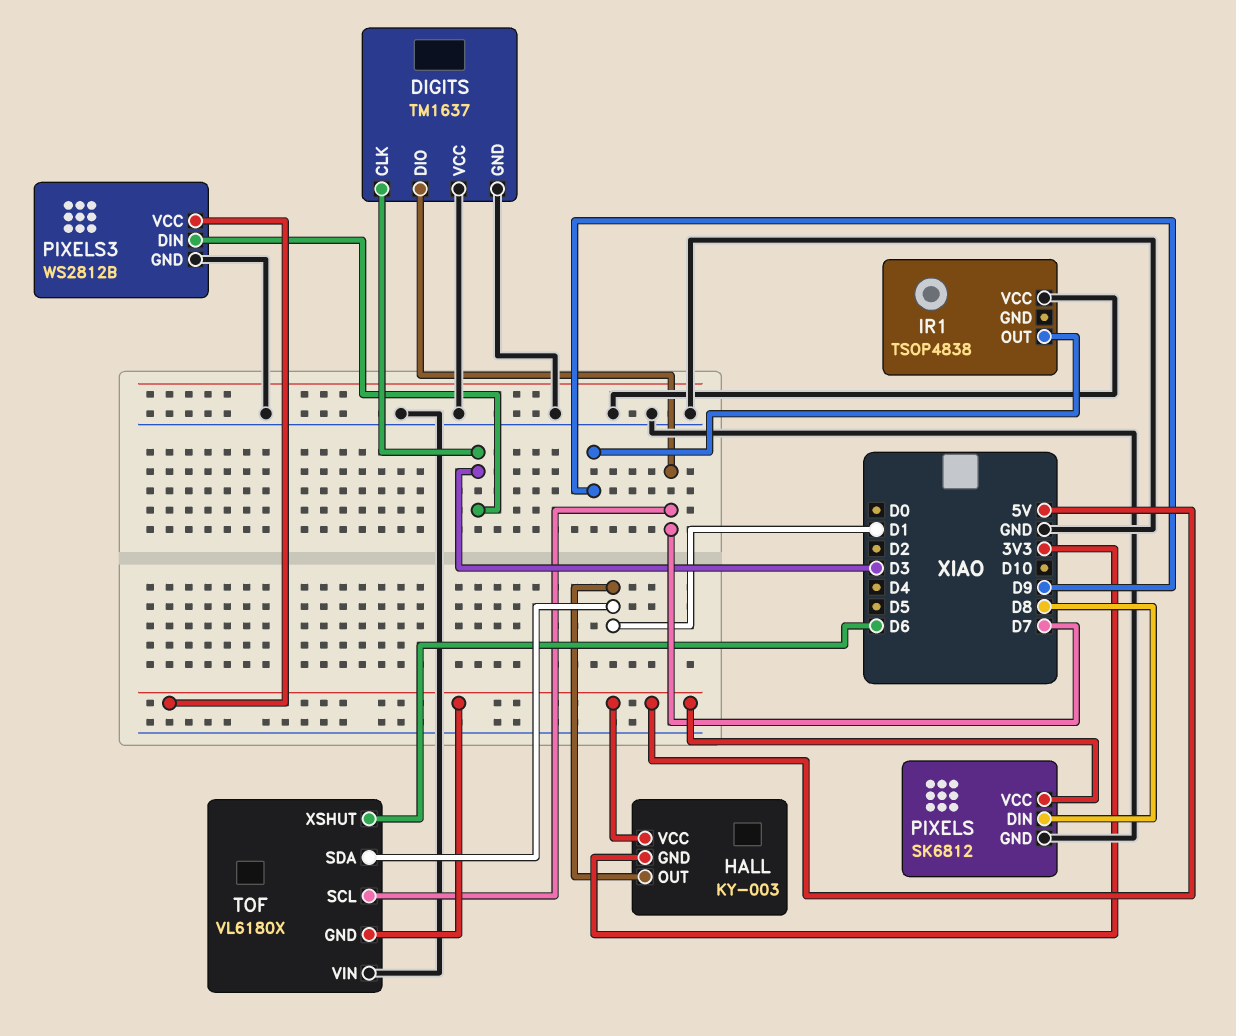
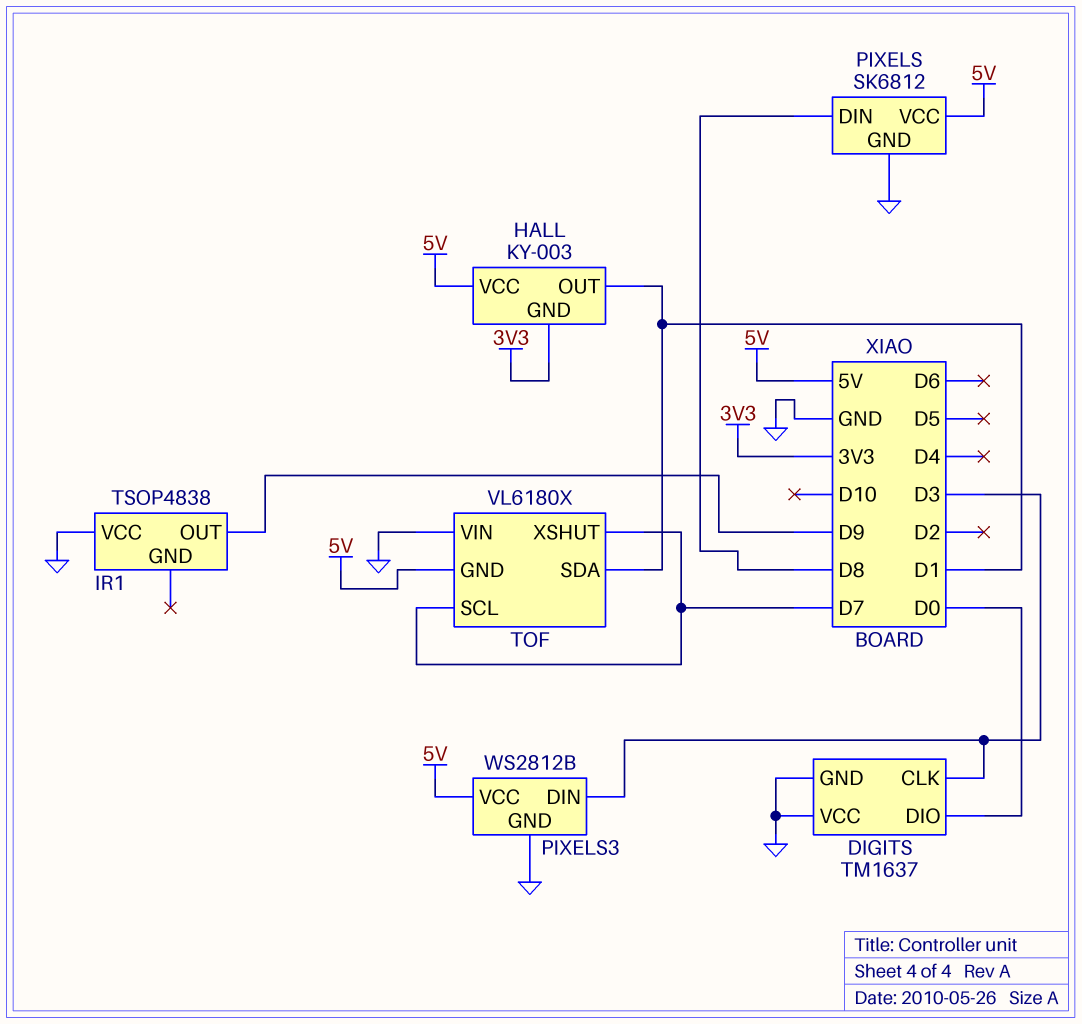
DIGITS pin DIO: D7 -> D0
TOF pin XSHUT: D6 -> D7

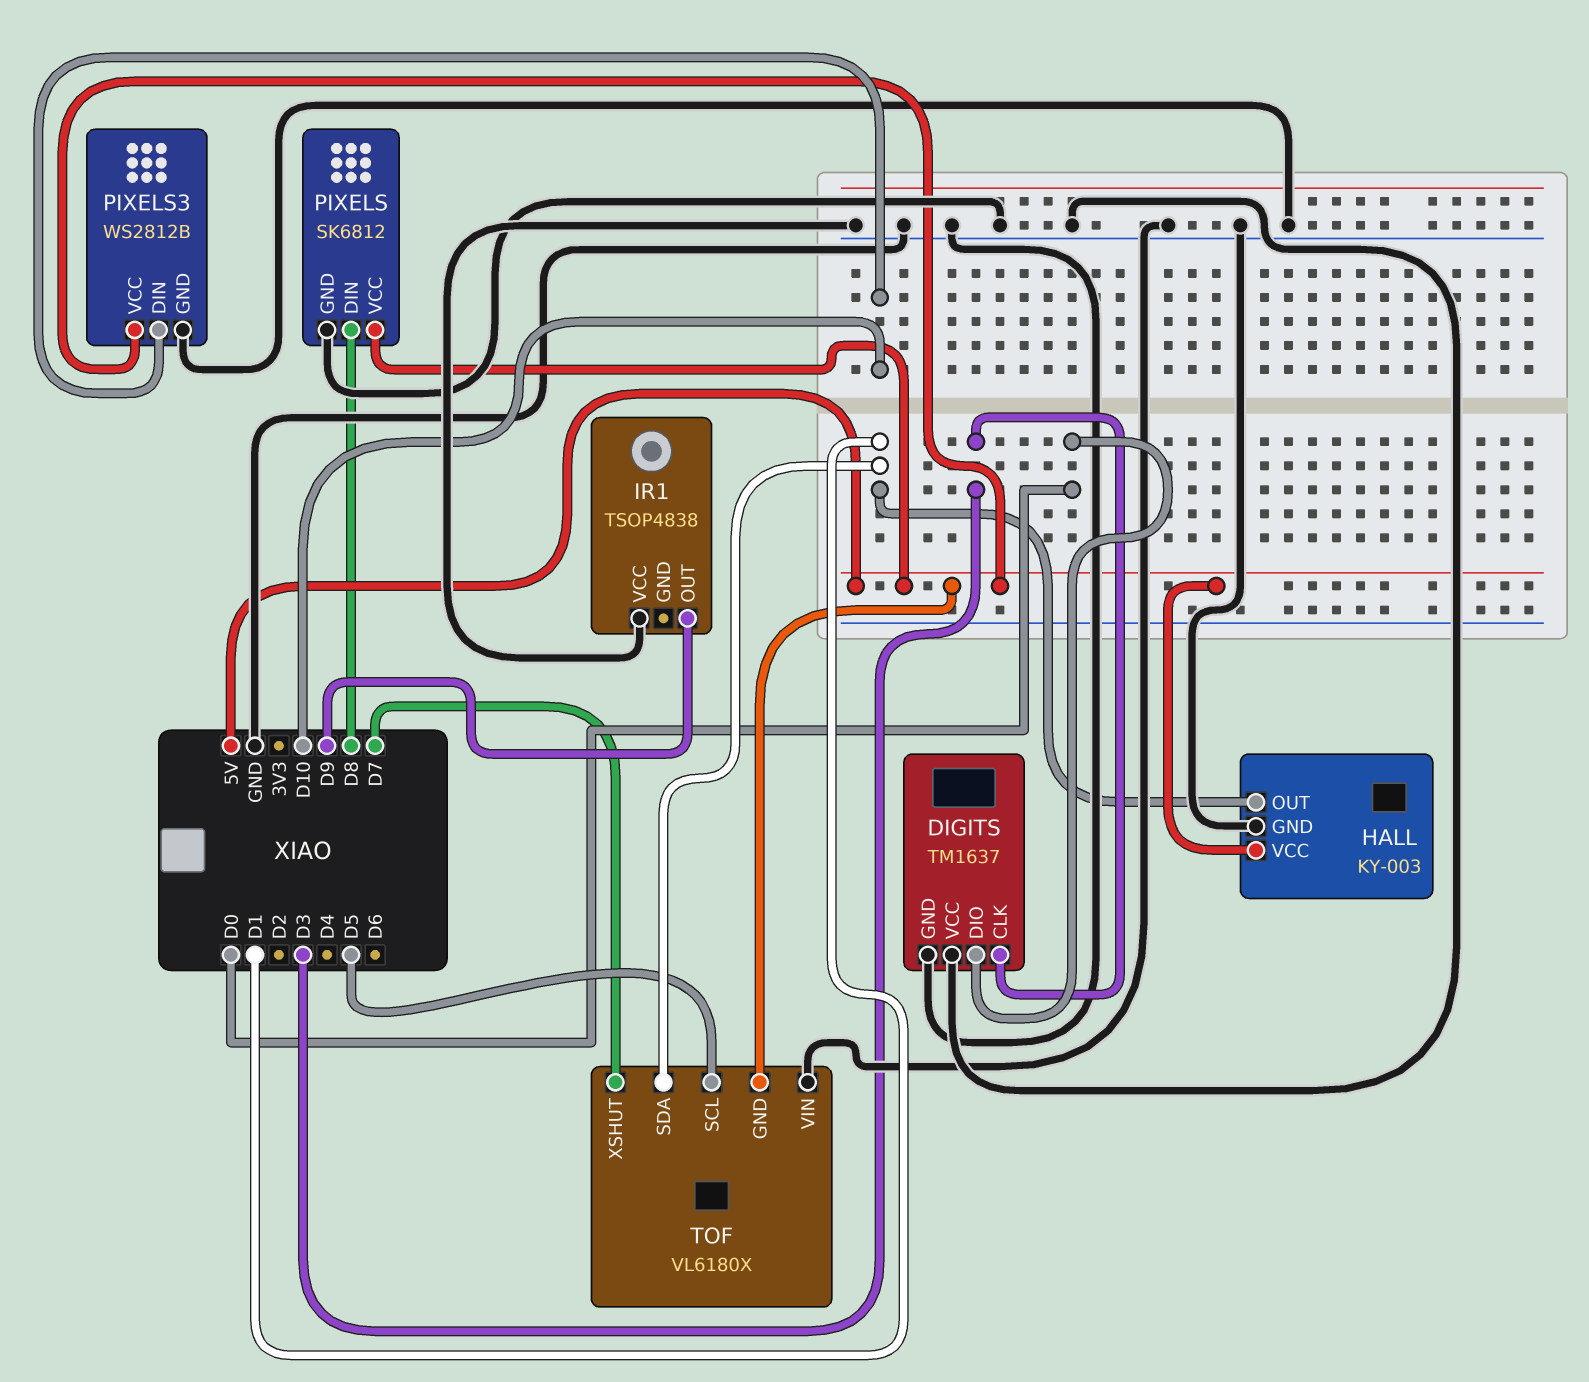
HALL pin GND: 3V3 -> GND
PIXELS3 pin DIN: D3 -> D10
TOF pin SCL: D7 -> D5

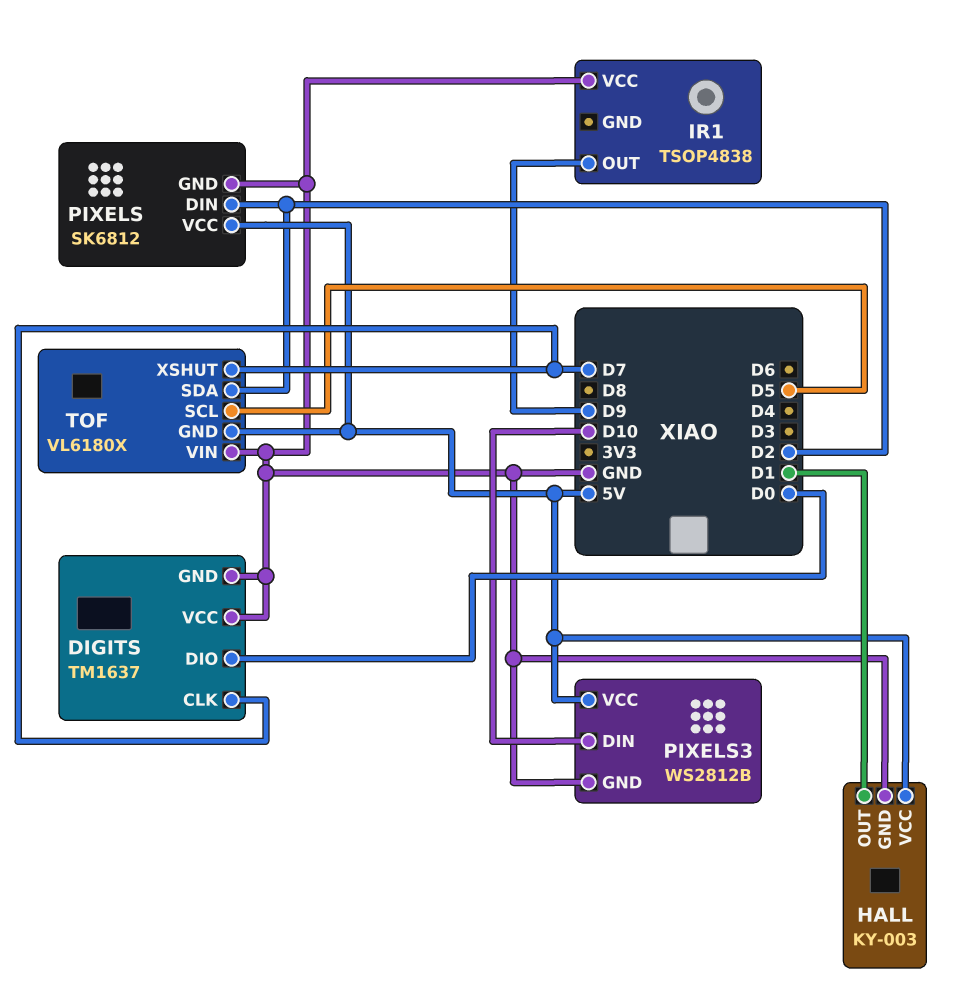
DIGITS pin CLK: D3 -> D7
PIXELS pin DIN: D8 -> D2
TOF pin SDA: D1 -> D2

